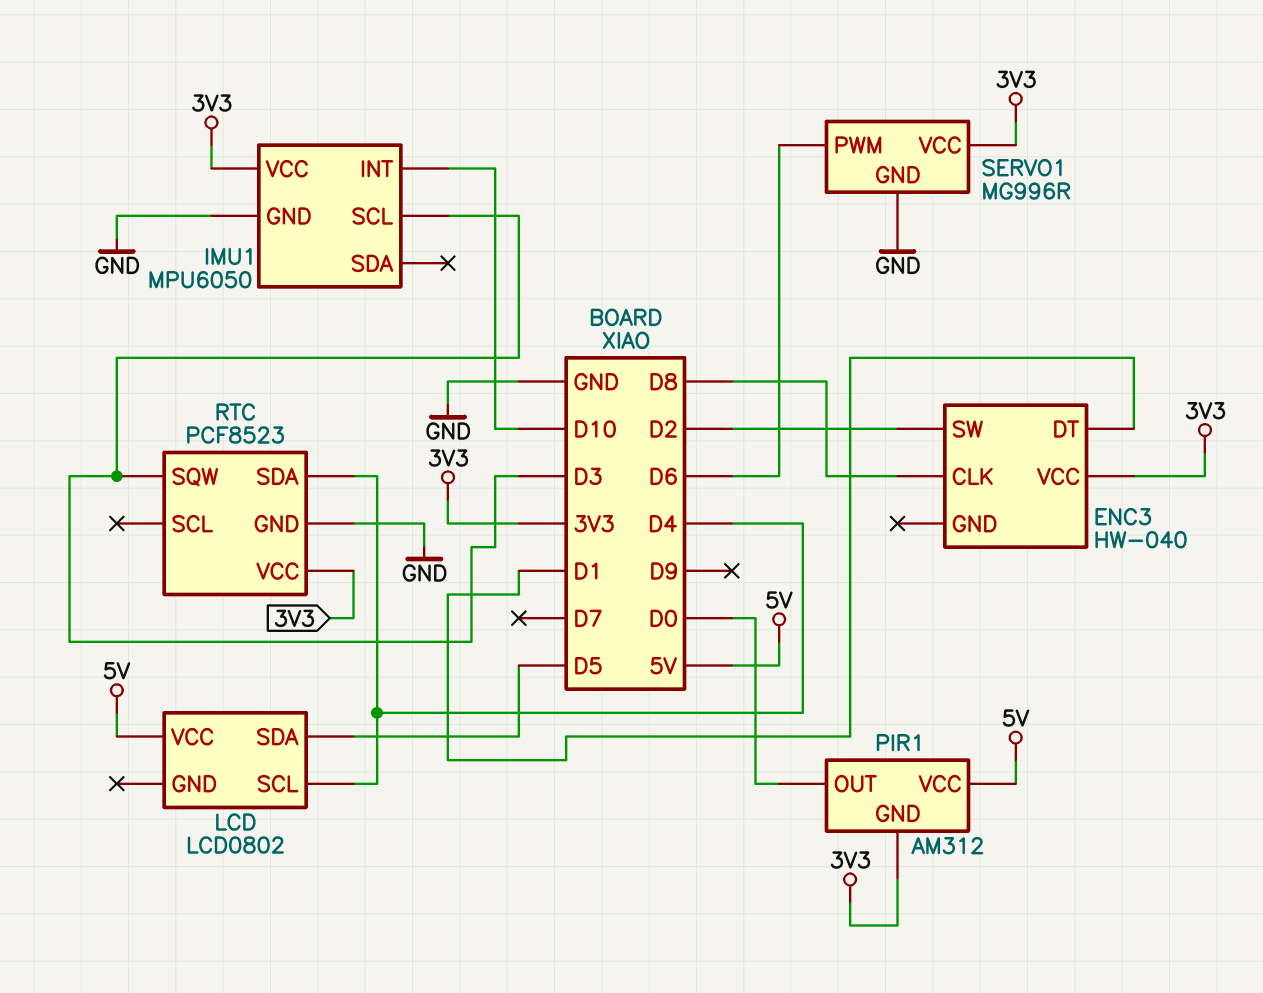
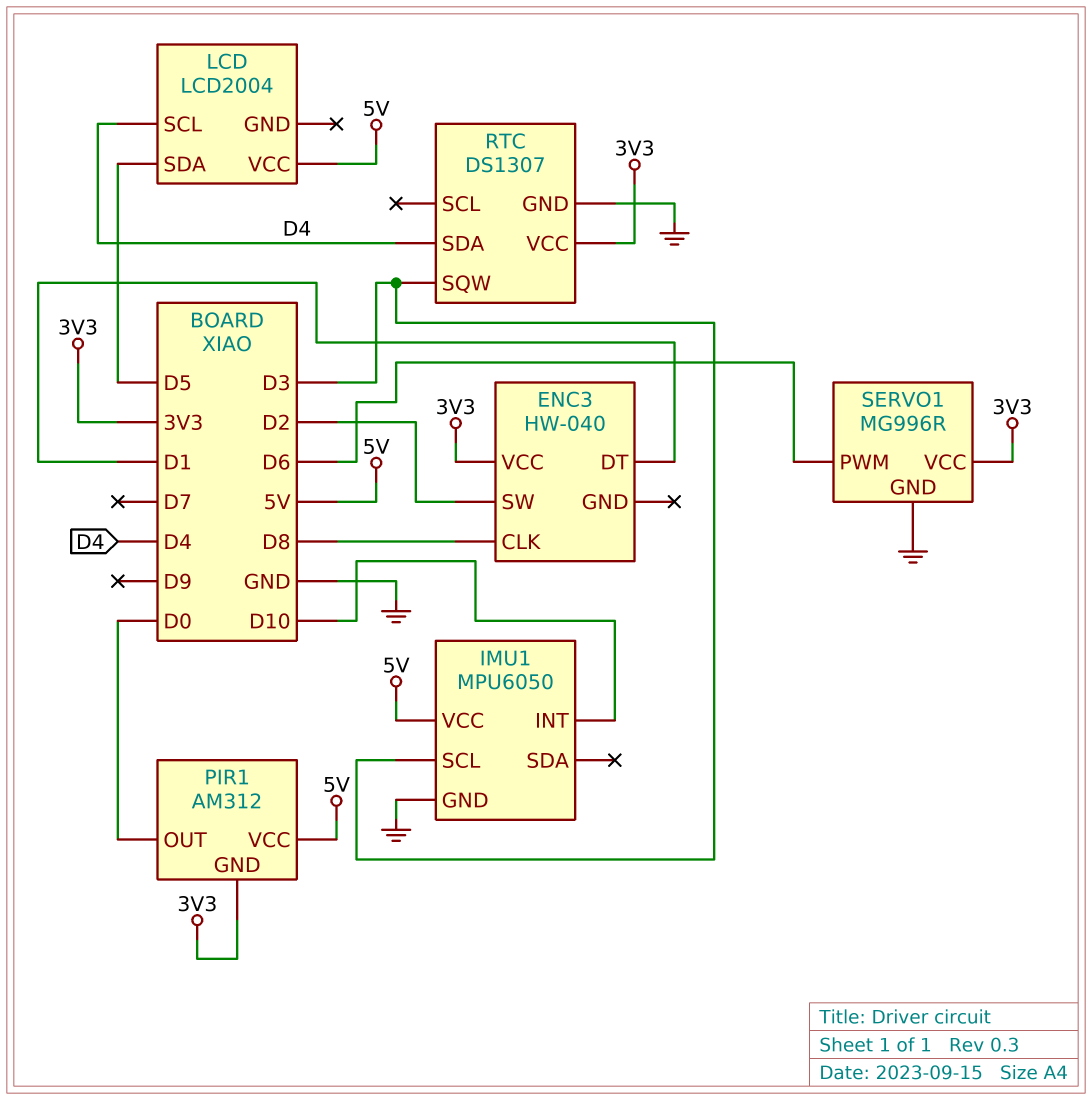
IMU1 pin VCC: 3V3 -> 5V
LCD: LCD0802 -> LCD2004
RTC: PCF8523 -> DS1307

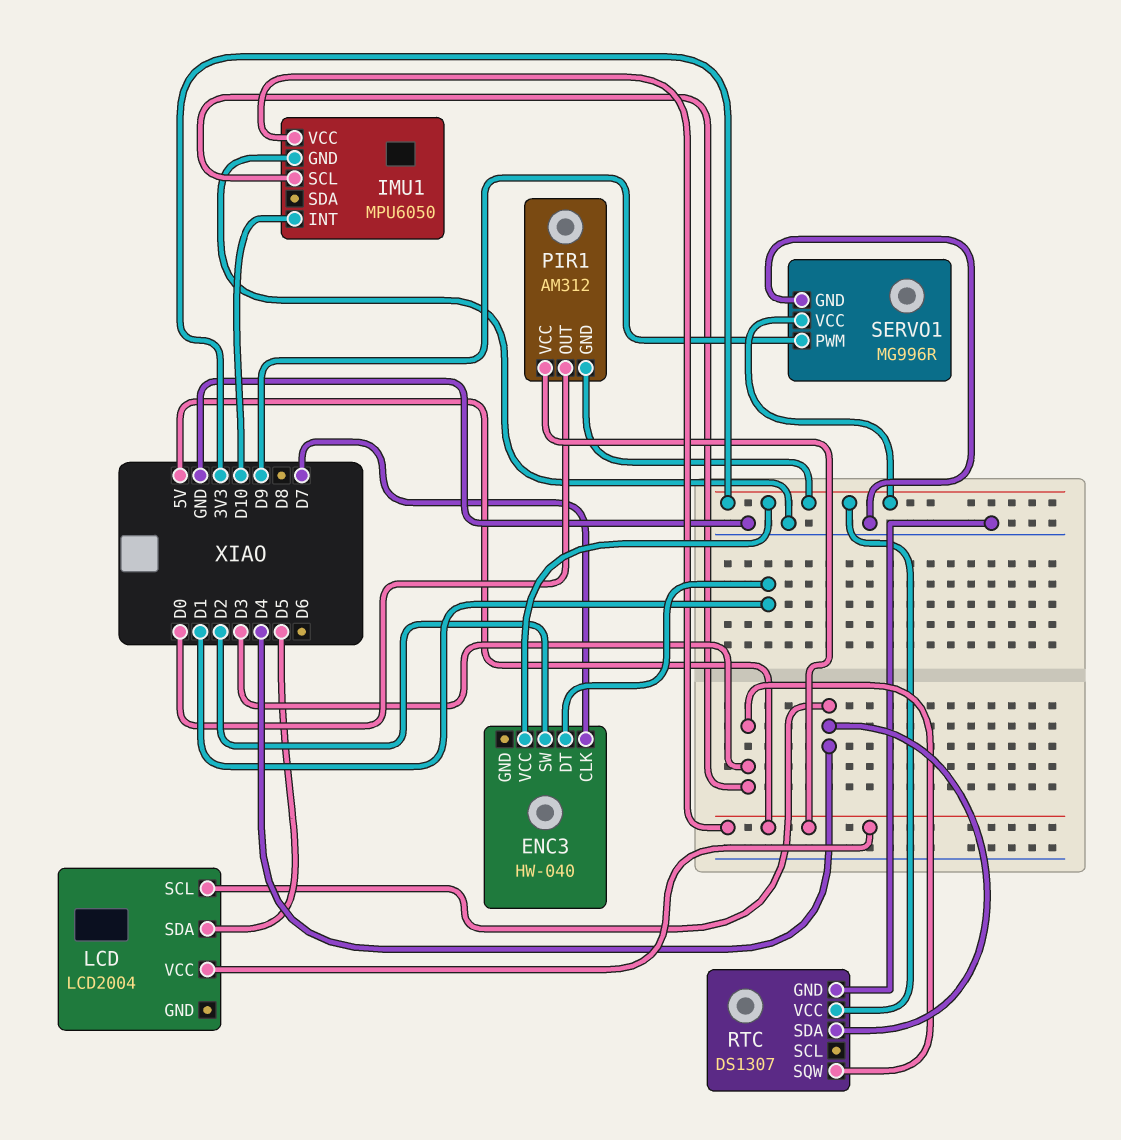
ENC3 pin CLK: D8 -> D7
SERVO1 pin PWM: D6 -> D9

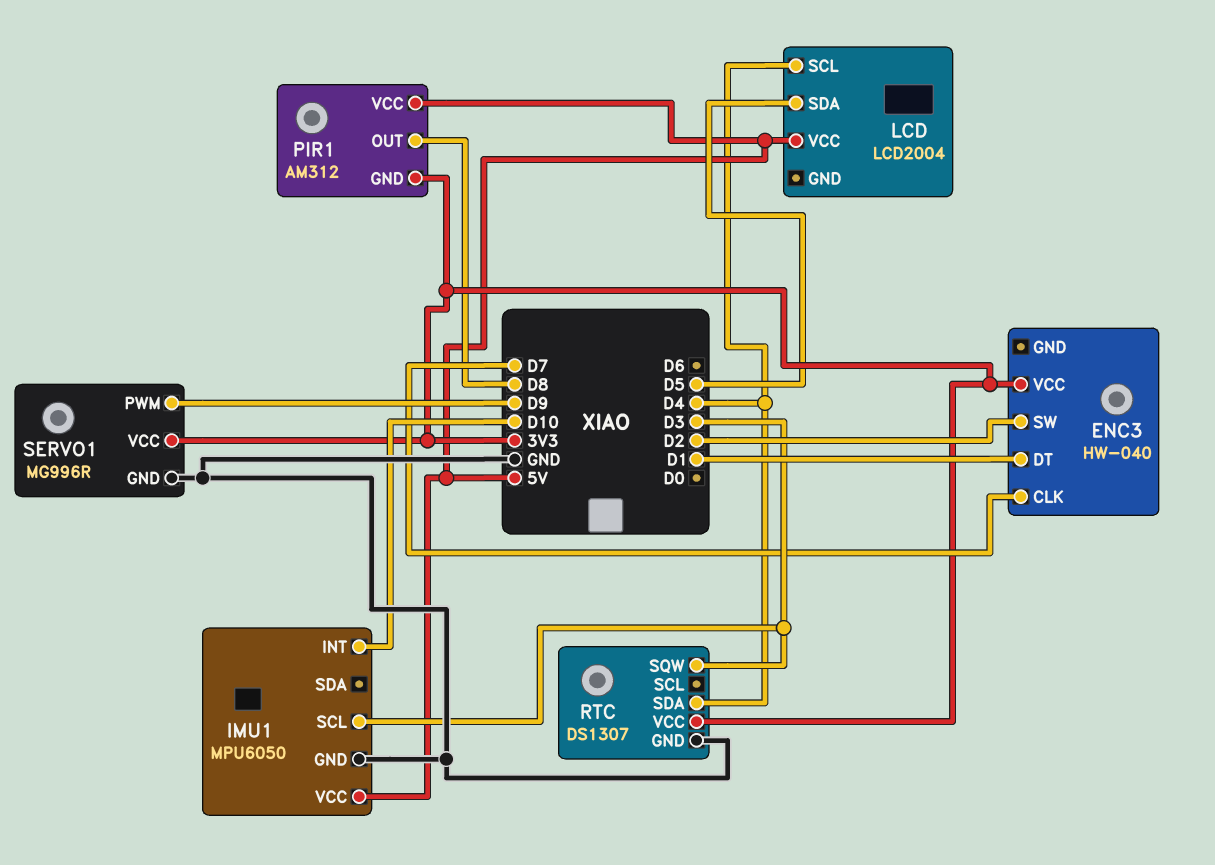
PIR1 pin OUT: D0 -> D8

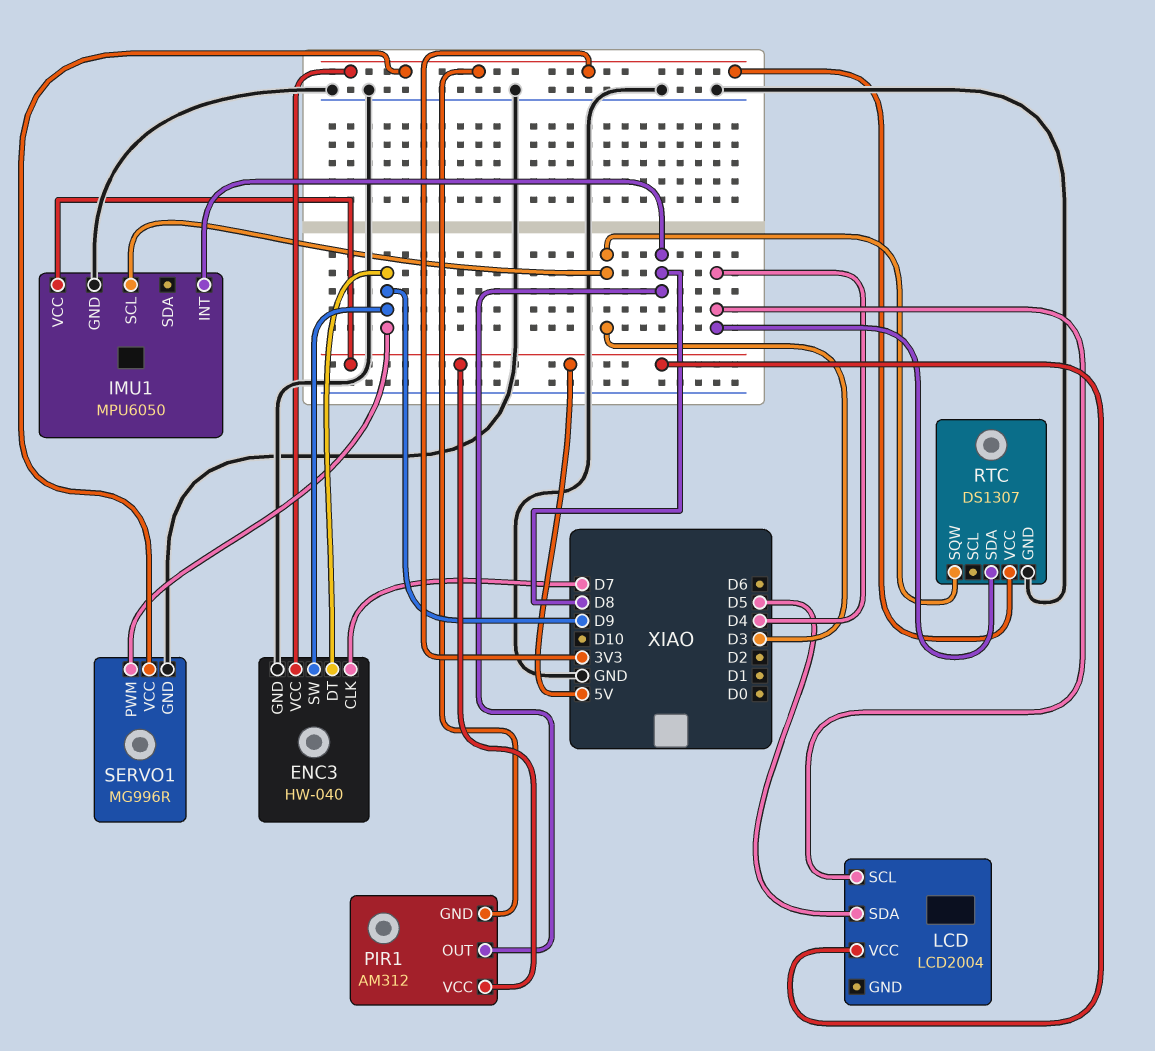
ENC3 pin DT: D1 -> D9
ENC3 pin GND: none -> GND
ENC3 pin SW: D2 -> D9
IMU1 pin INT: D10 -> D8

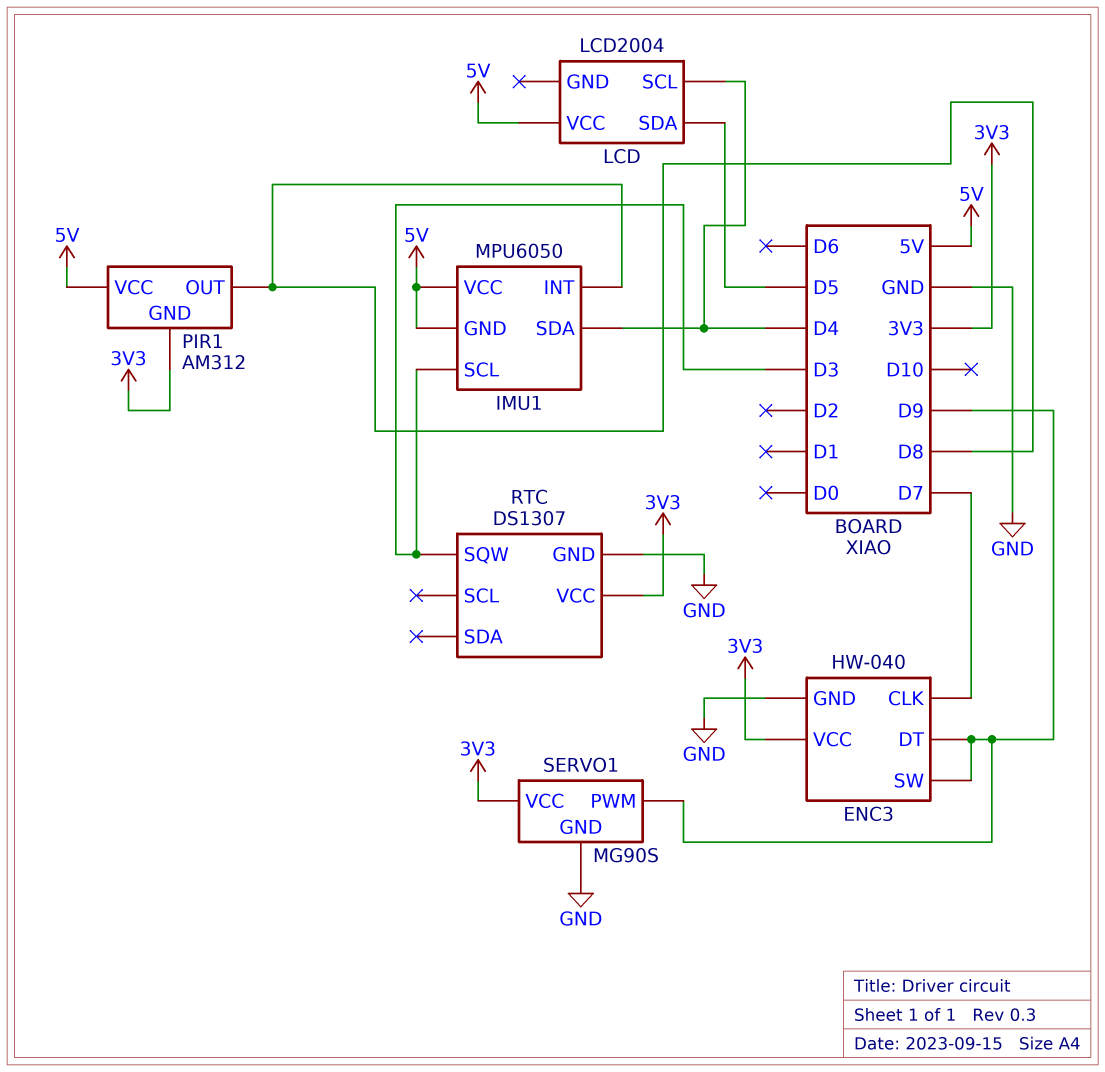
IMU1 pin GND: GND -> 5V
IMU1 pin SDA: none -> D4
RTC pin SDA: D4 -> none
SERVO1: MG996R -> MG90S

